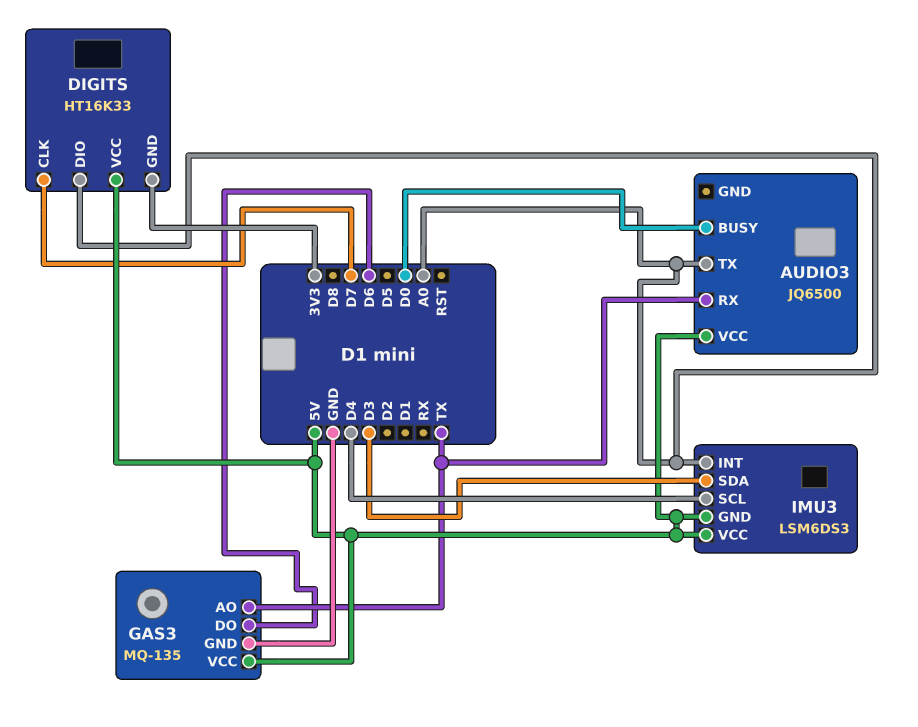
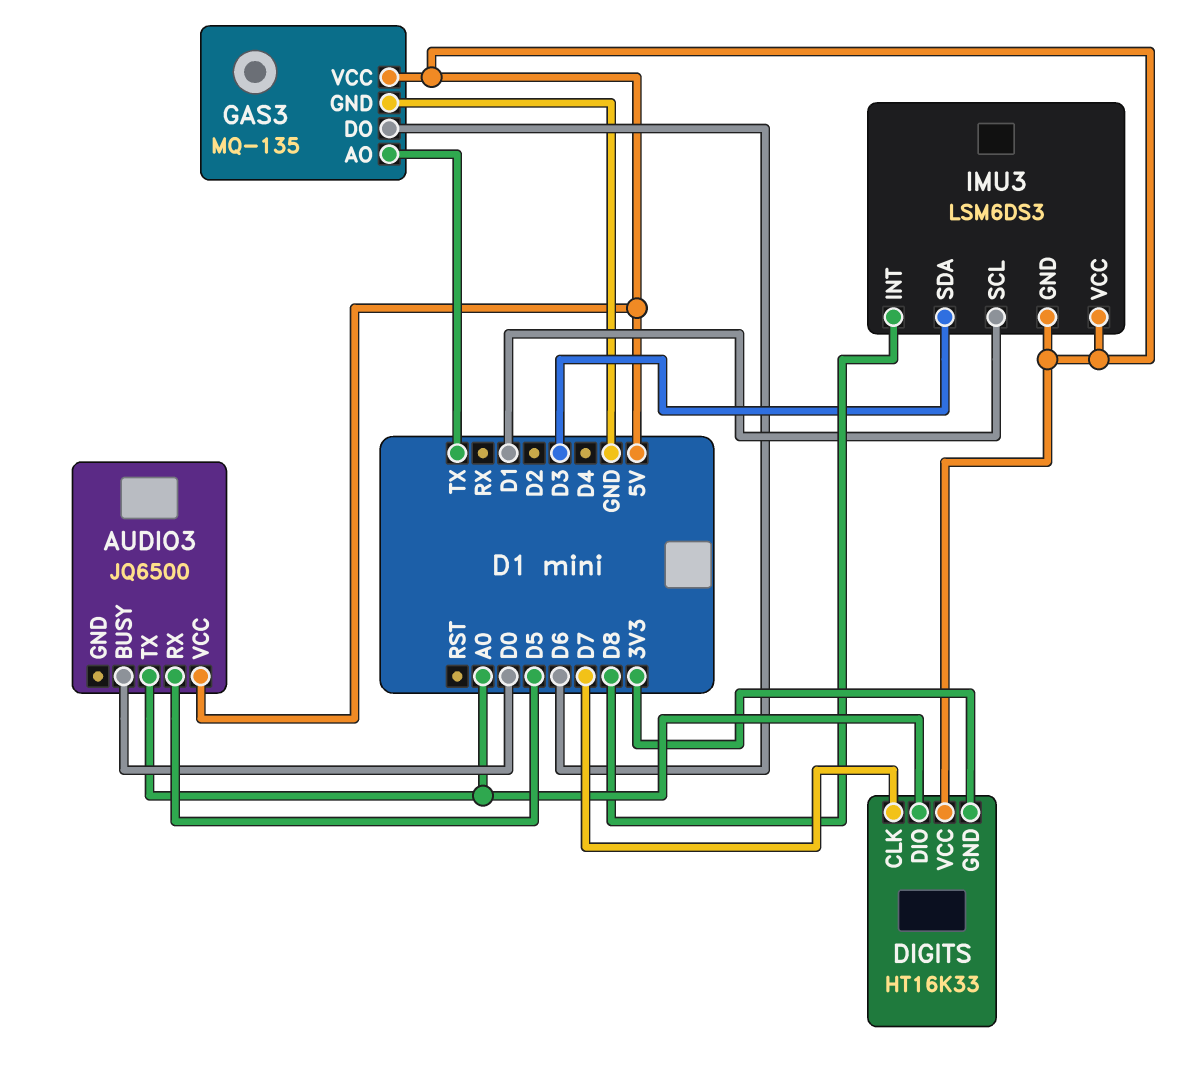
AUDIO3 pin RX: TX -> D5
IMU3 pin INT: A0 -> D8
IMU3 pin SCL: D4 -> D1

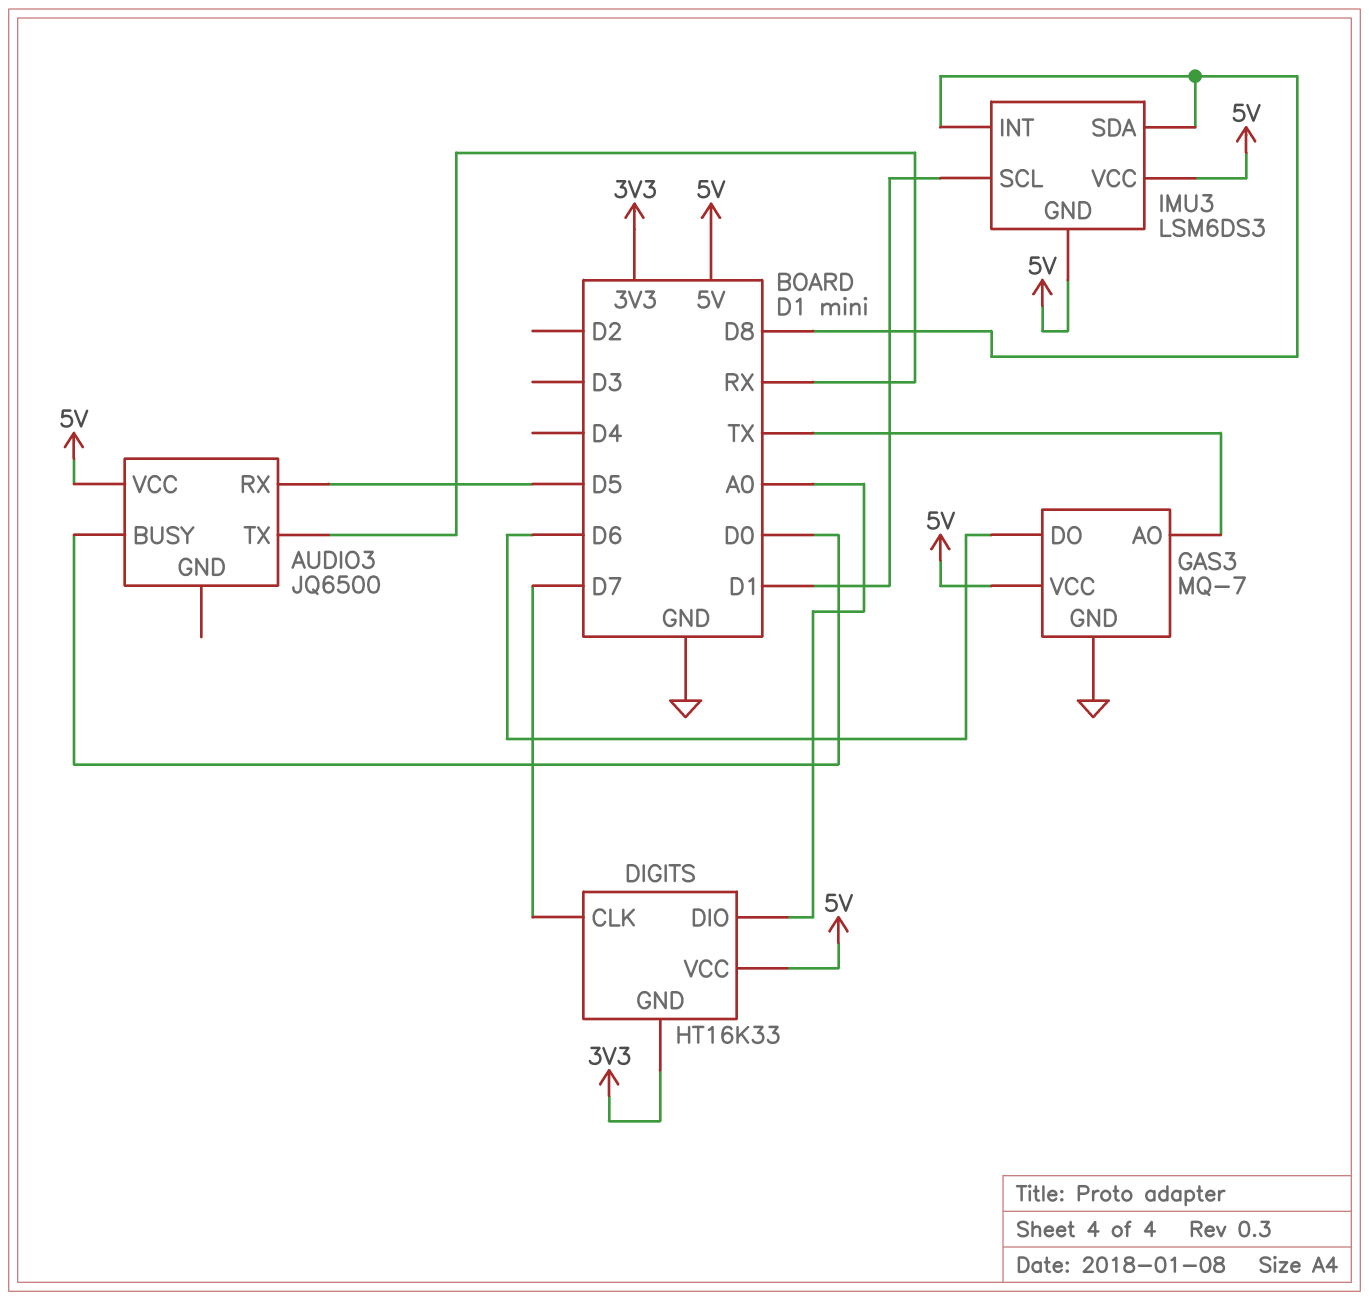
AUDIO3 pin TX: A0 -> RX
GAS3: MQ-135 -> MQ-7
IMU3 pin SDA: D3 -> D8

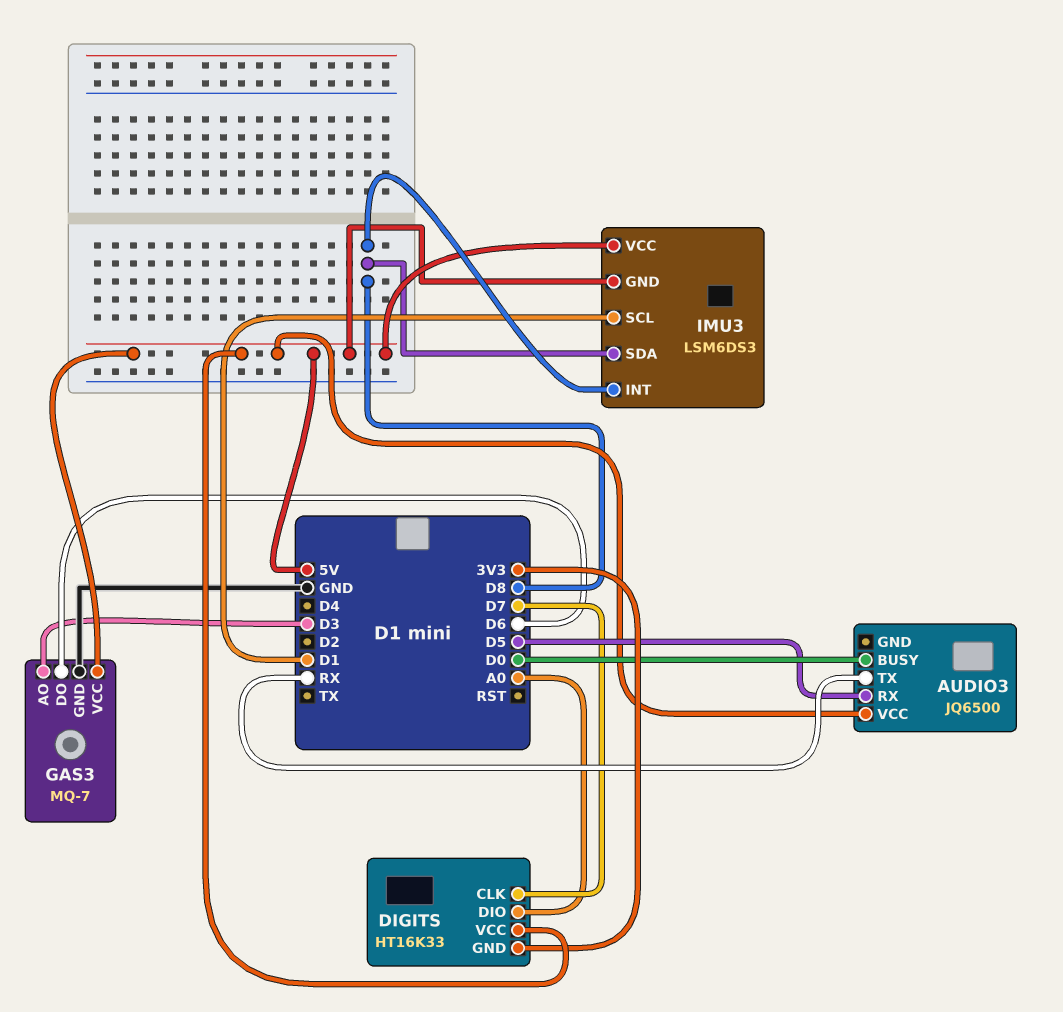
GAS3 pin AO: TX -> D3

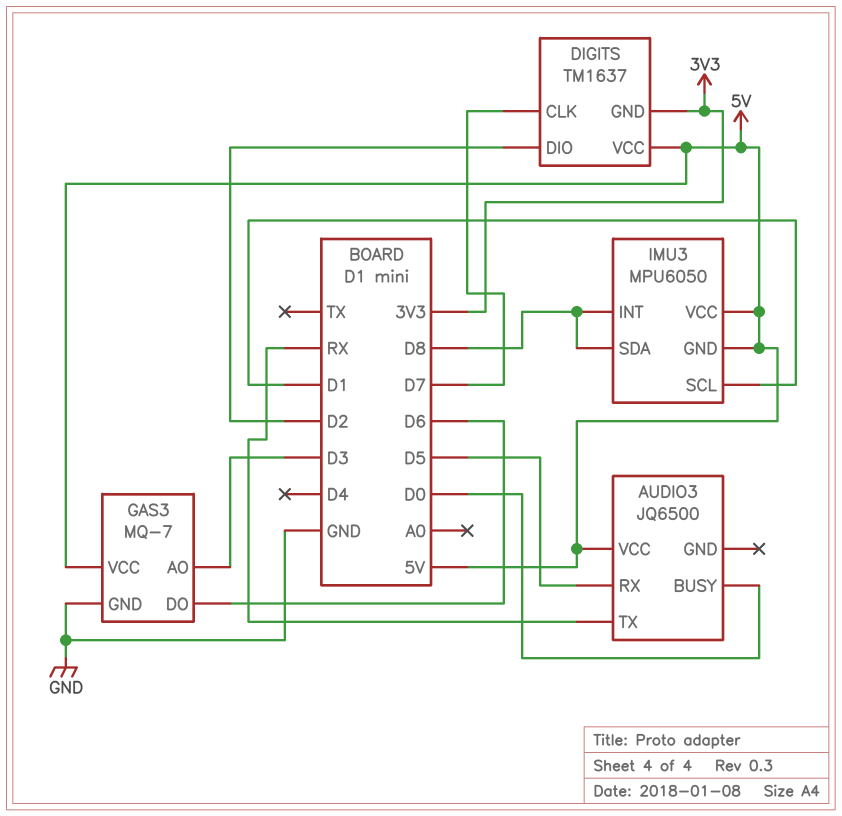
DIGITS: HT16K33 -> TM1637
DIGITS pin DIO: A0 -> D2
IMU3: LSM6DS3 -> MPU6050

